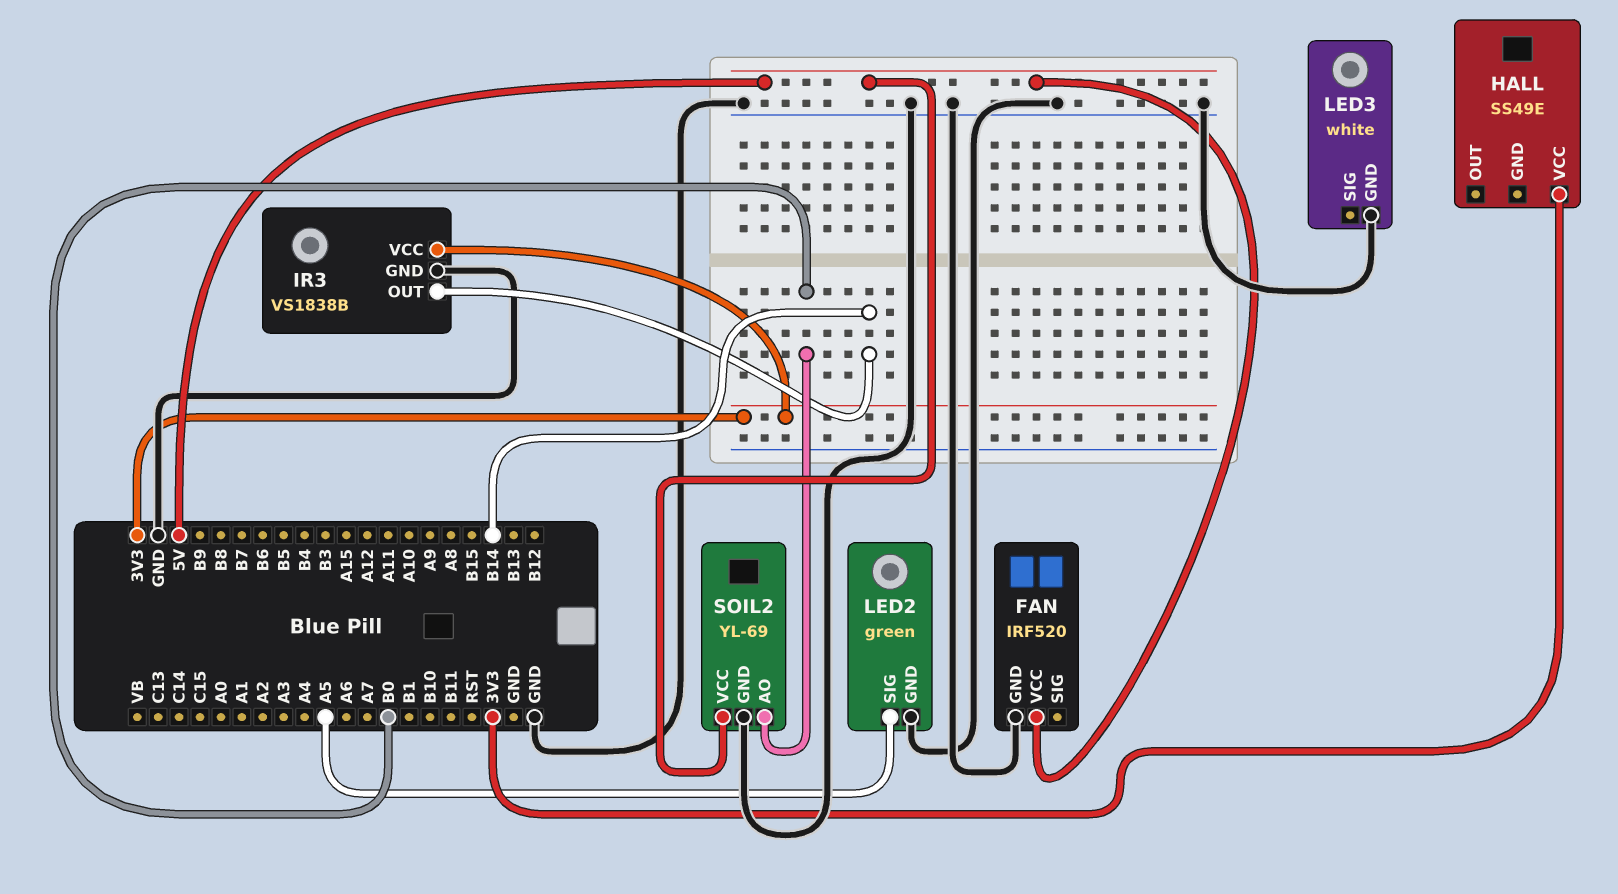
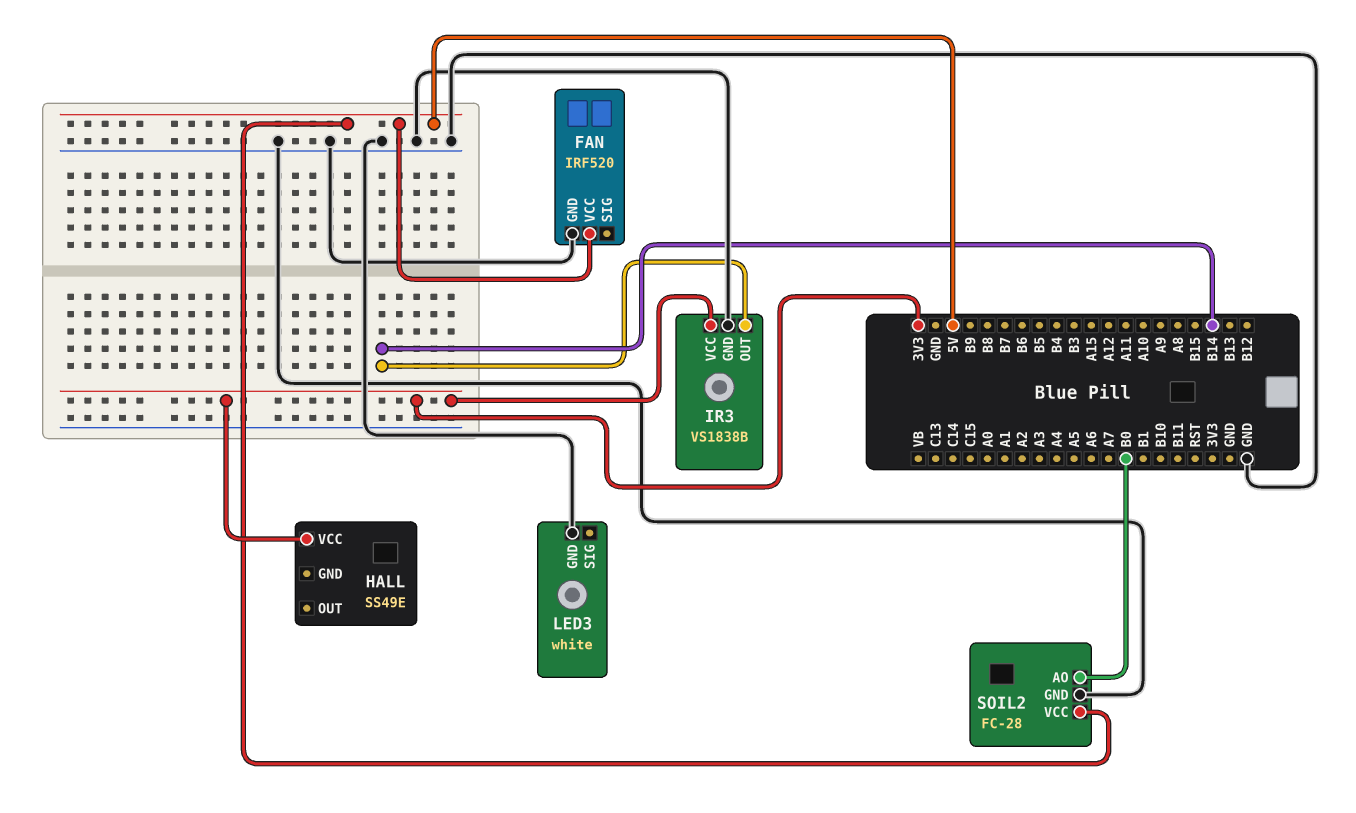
LED2: green -> none
LED2 pin GND: GND -> none
LED2 pin SIG: A5 -> none
SOIL2: YL-69 -> FC-28

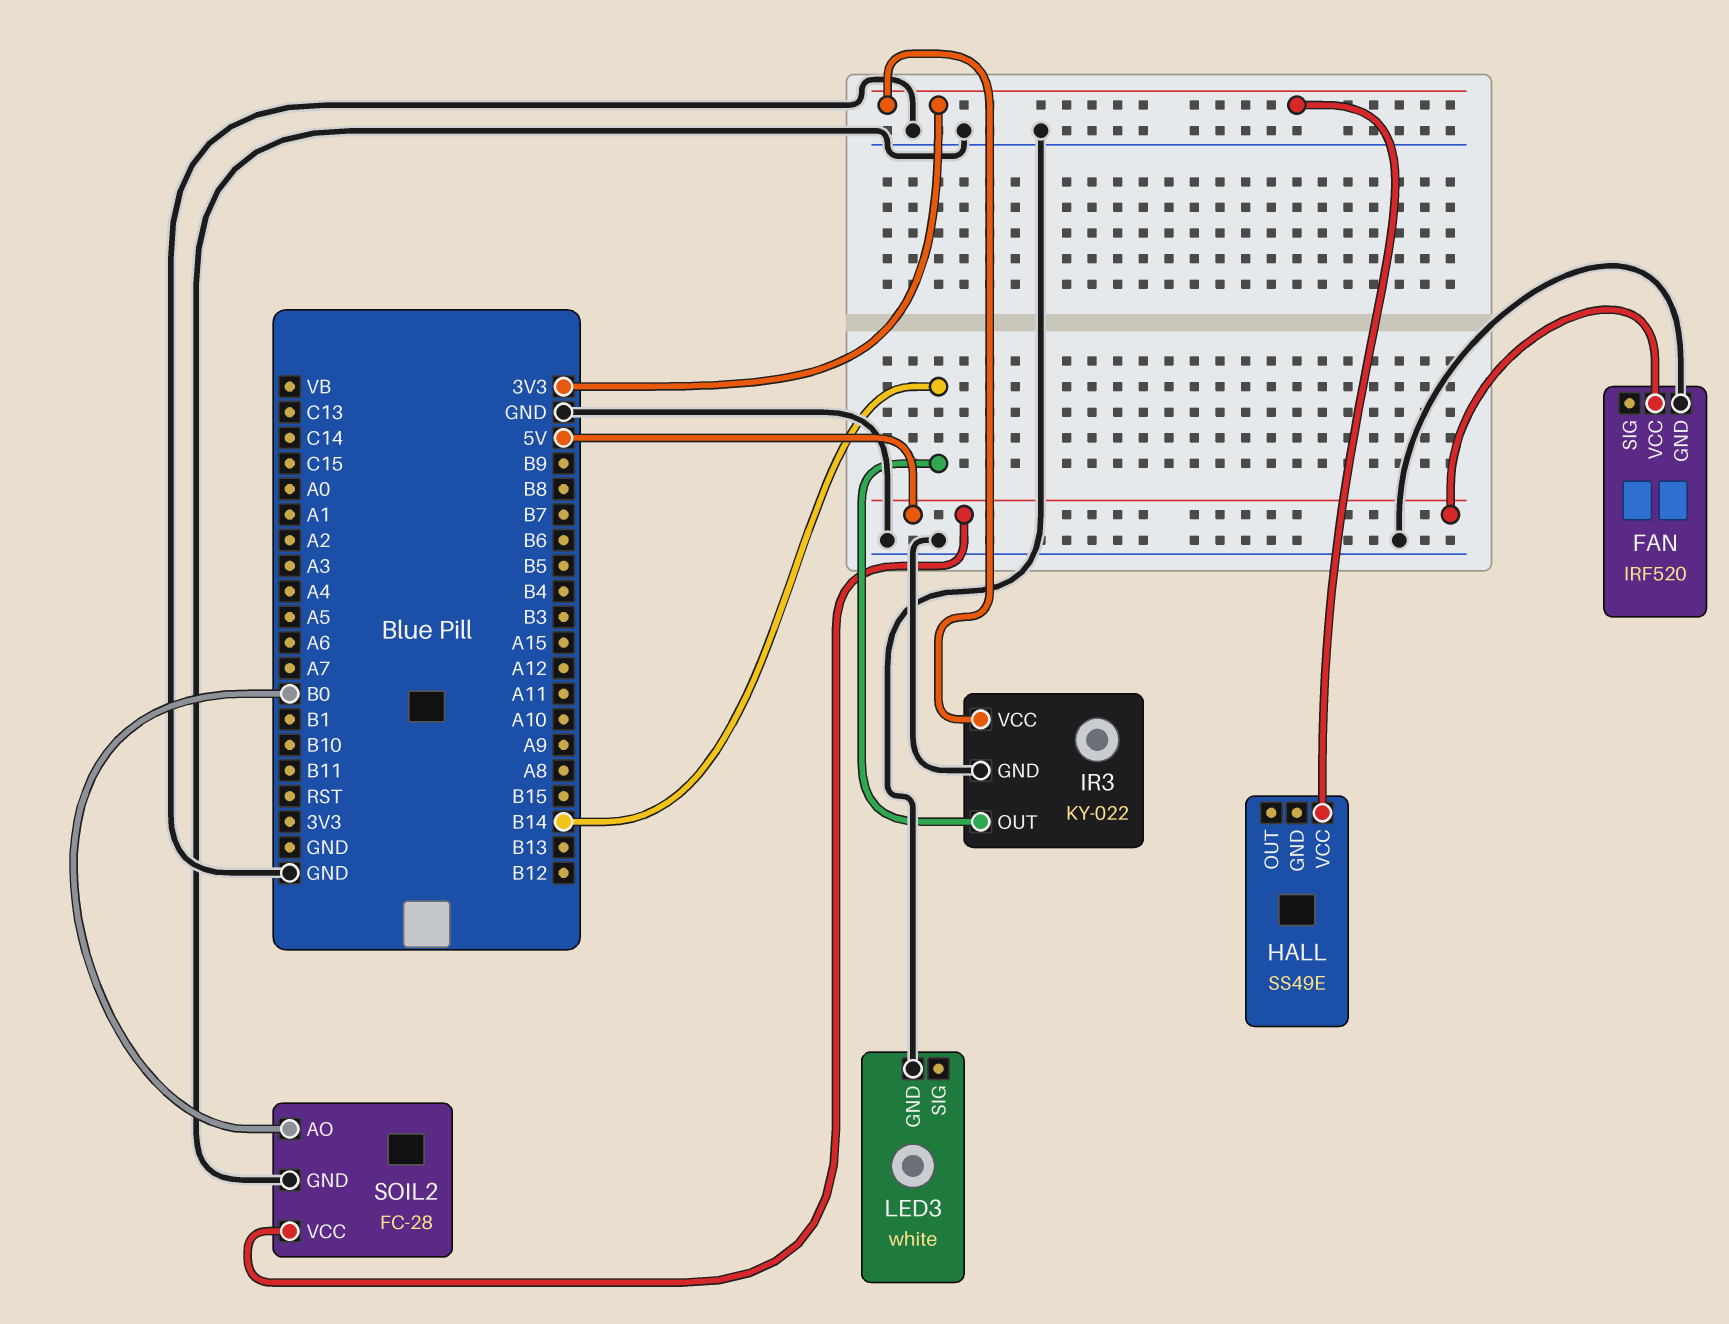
IR3: VS1838B -> KY-022

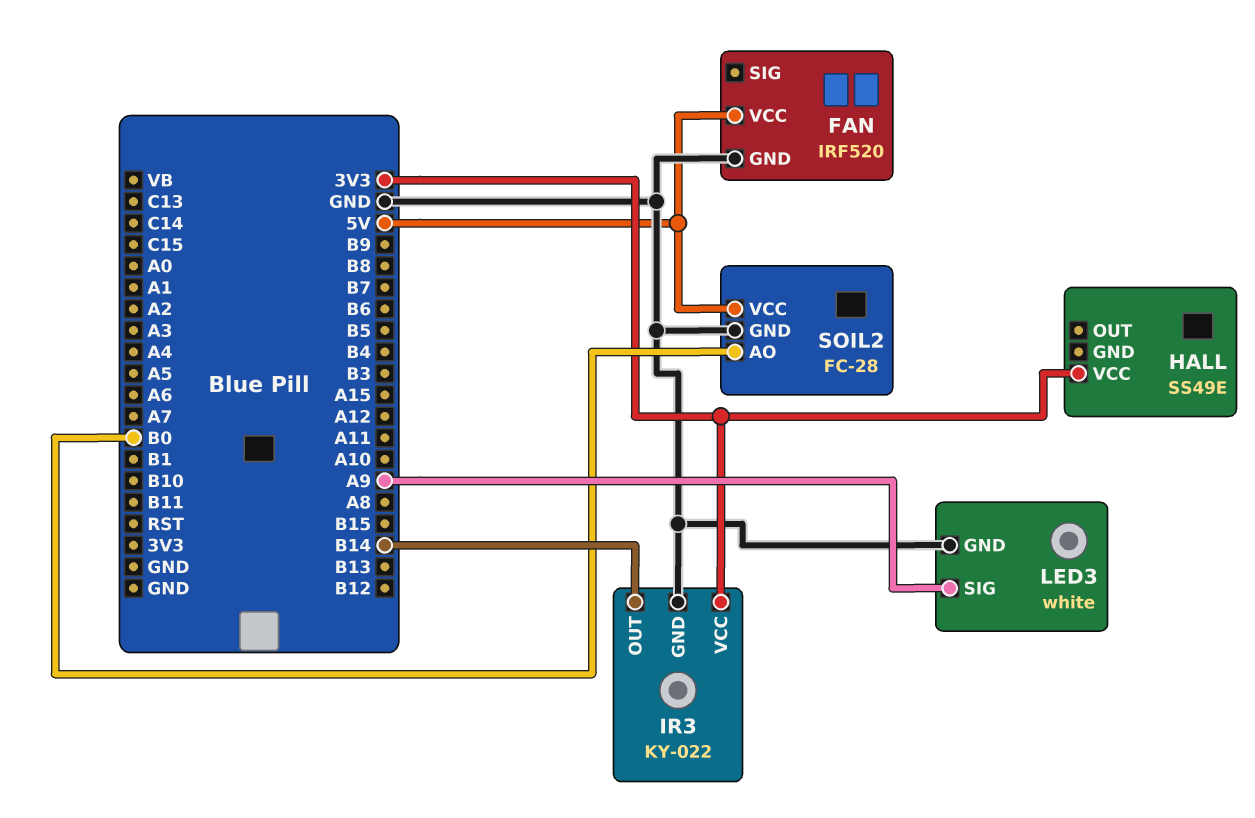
LED3 pin SIG: none -> A9

